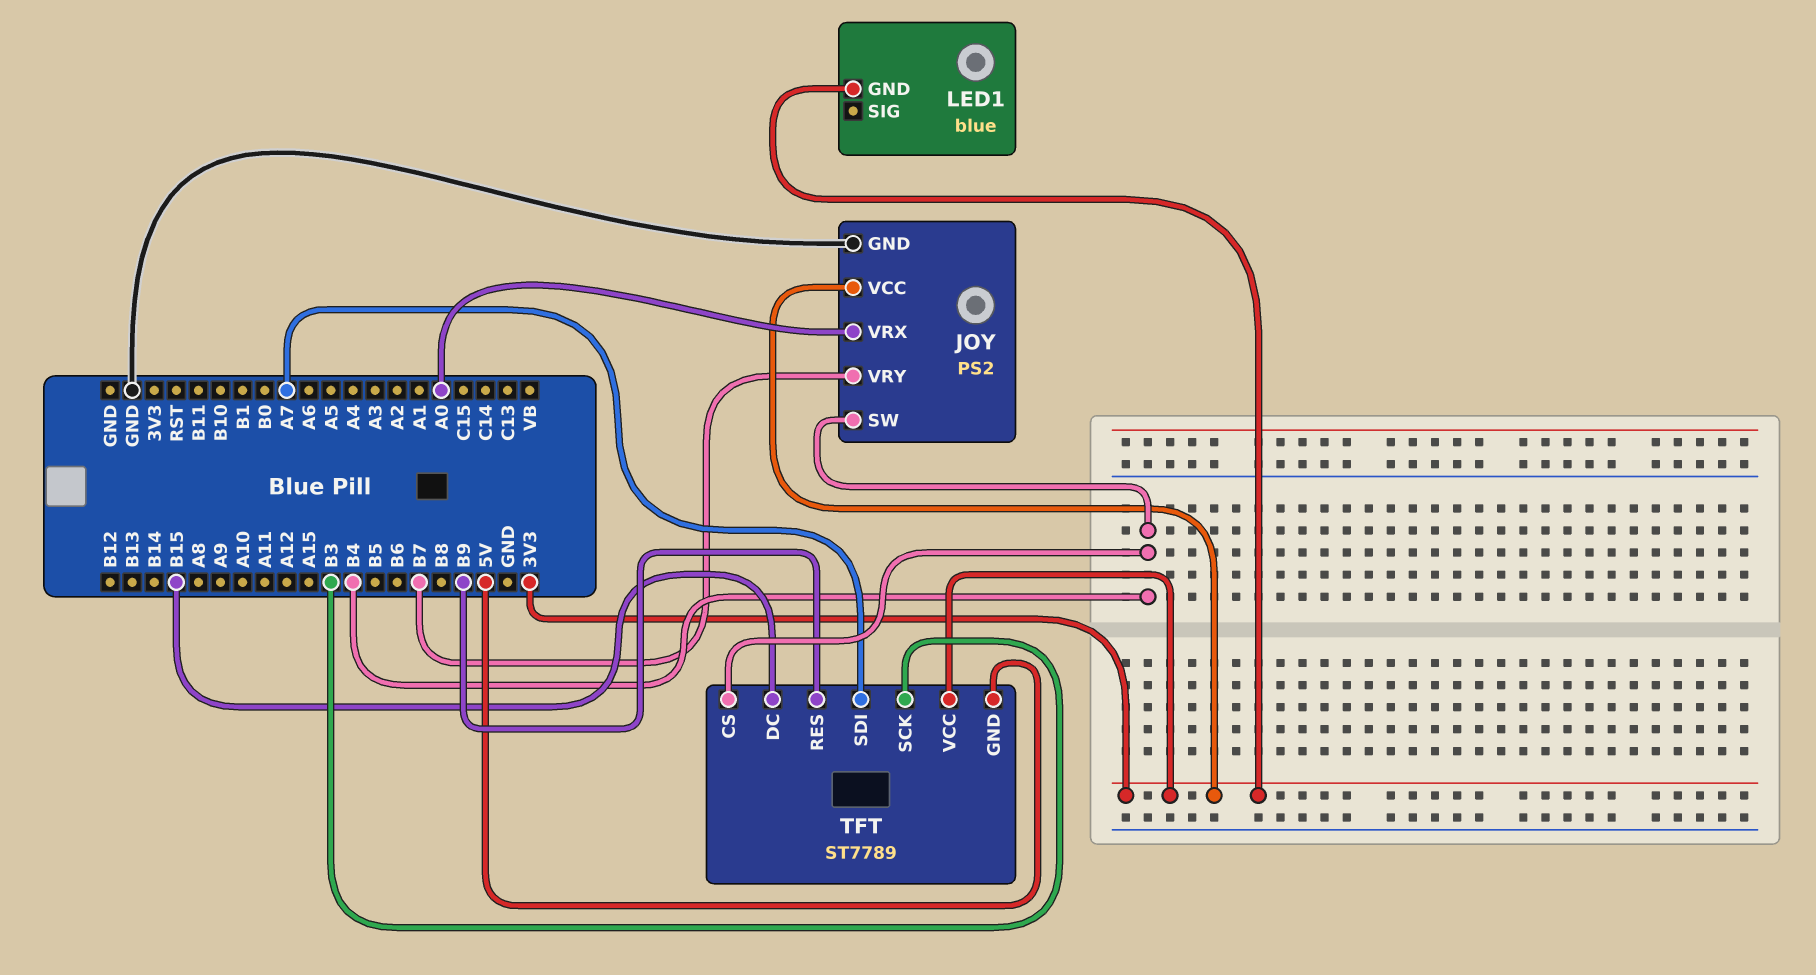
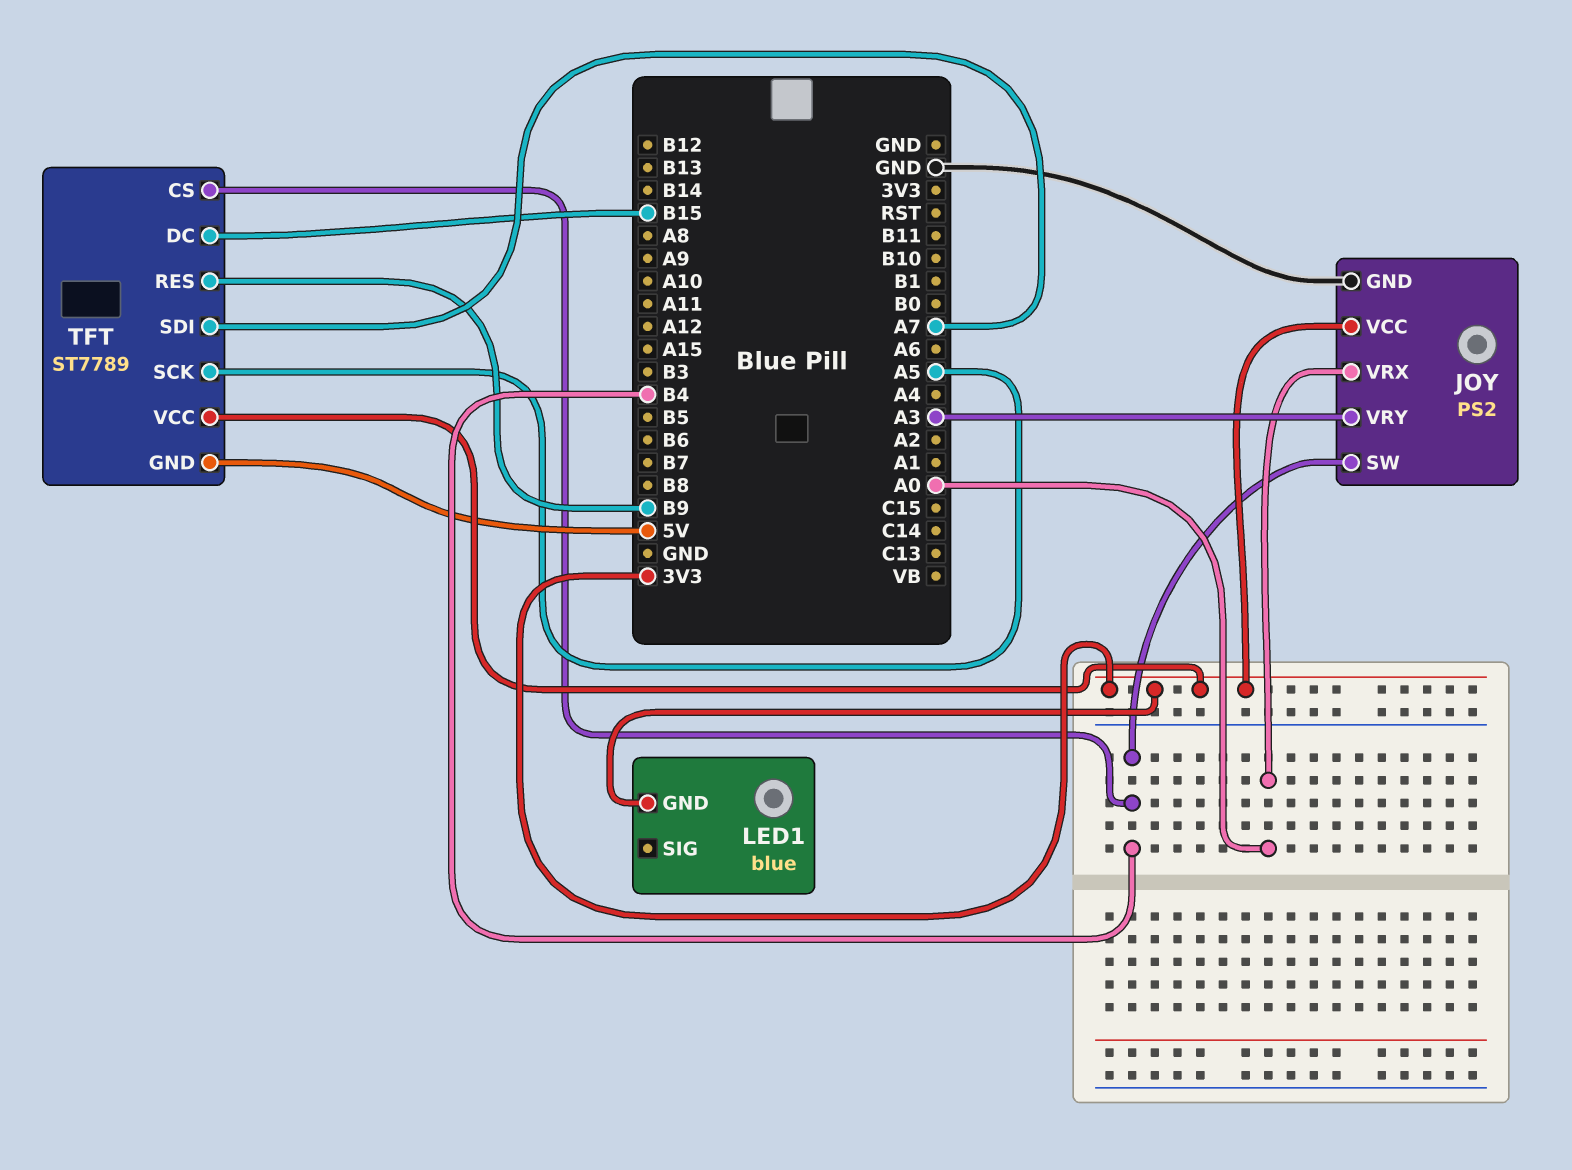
JOY pin VRY: B7 -> A3
TFT pin SCK: B3 -> A5

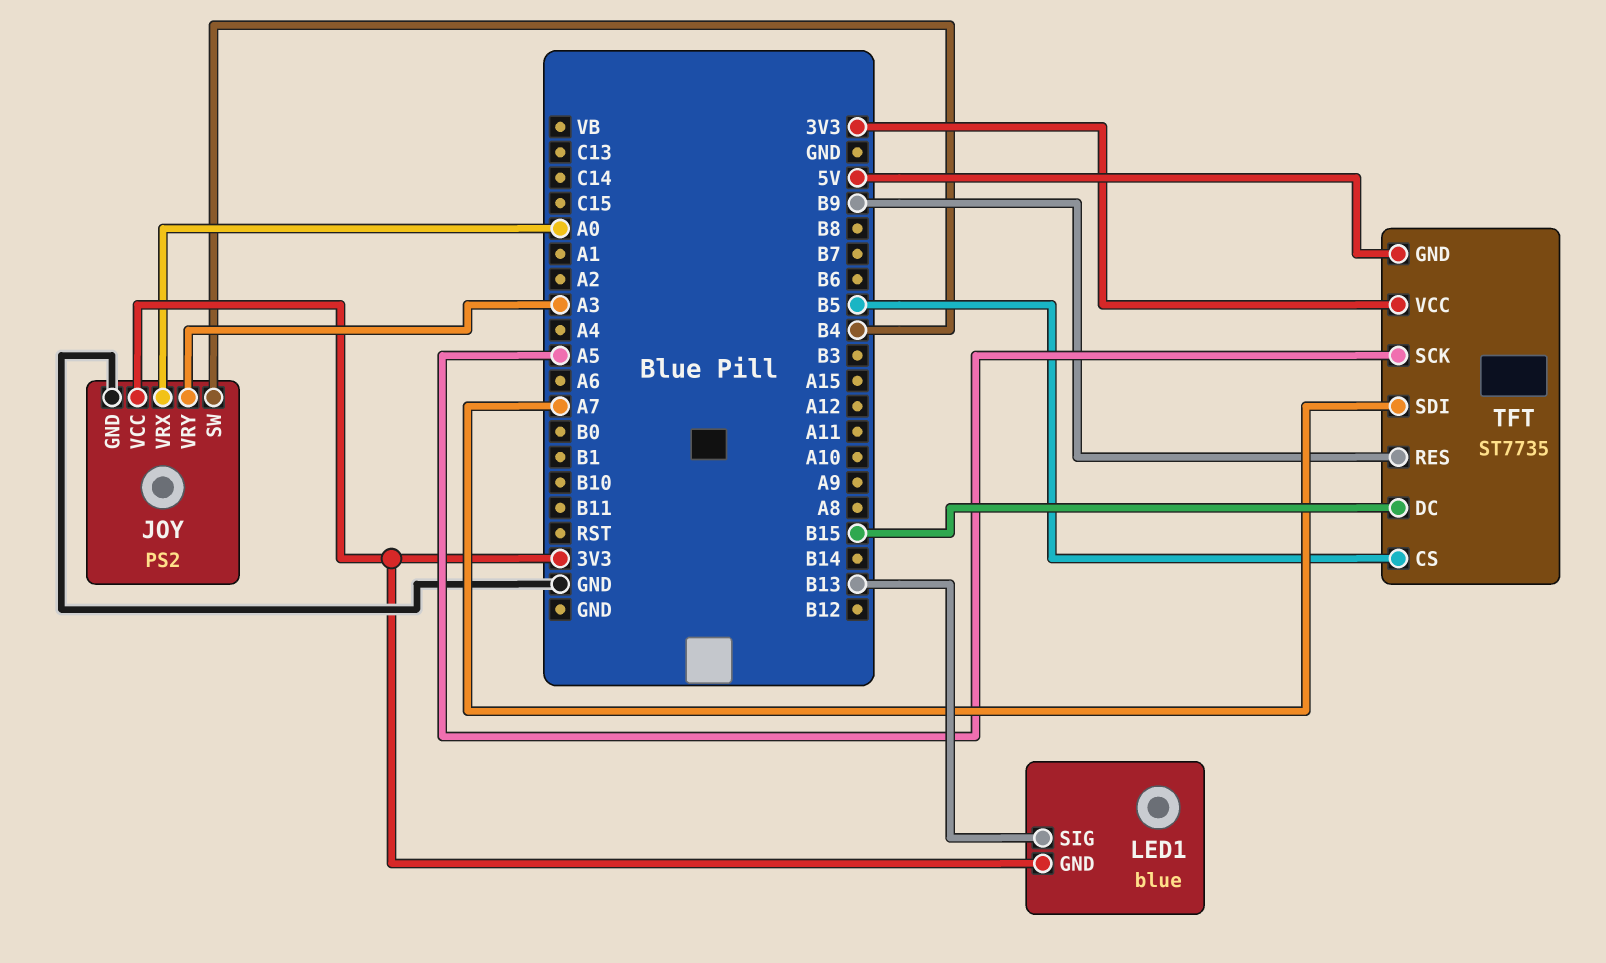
LED1 pin SIG: none -> B13
TFT: ST7789 -> ST7735
TFT pin CS: B4 -> B5

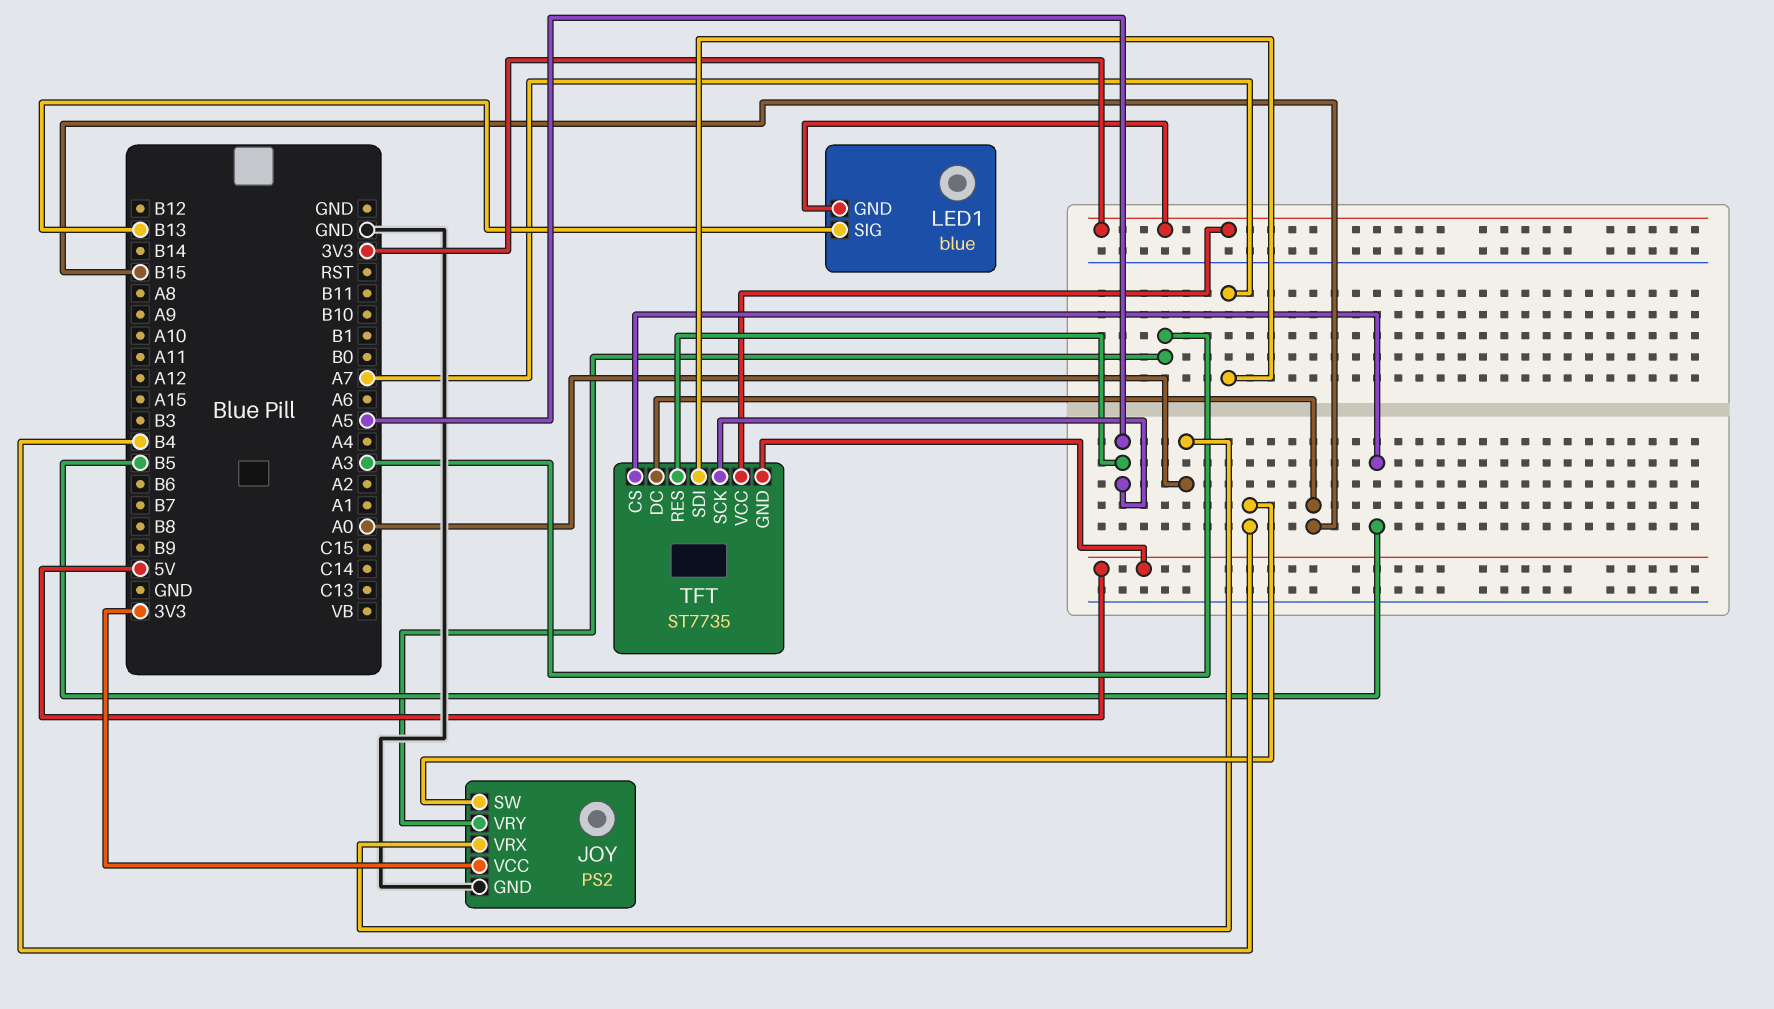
TFT pin RES: B9 -> A5

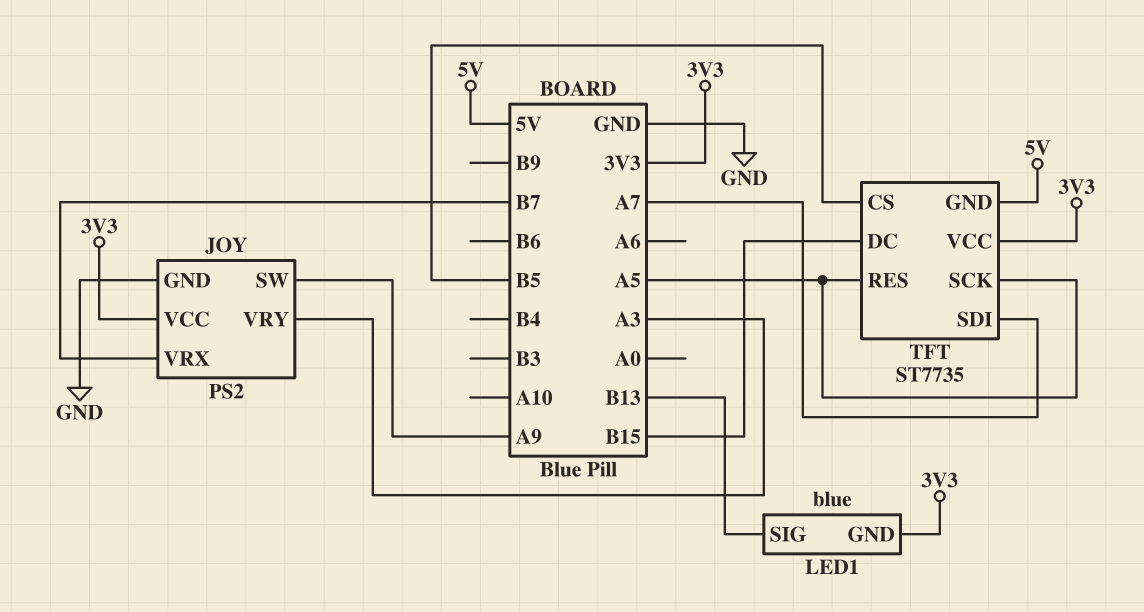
JOY pin SW: B4 -> A9
JOY pin VRX: A0 -> B7

